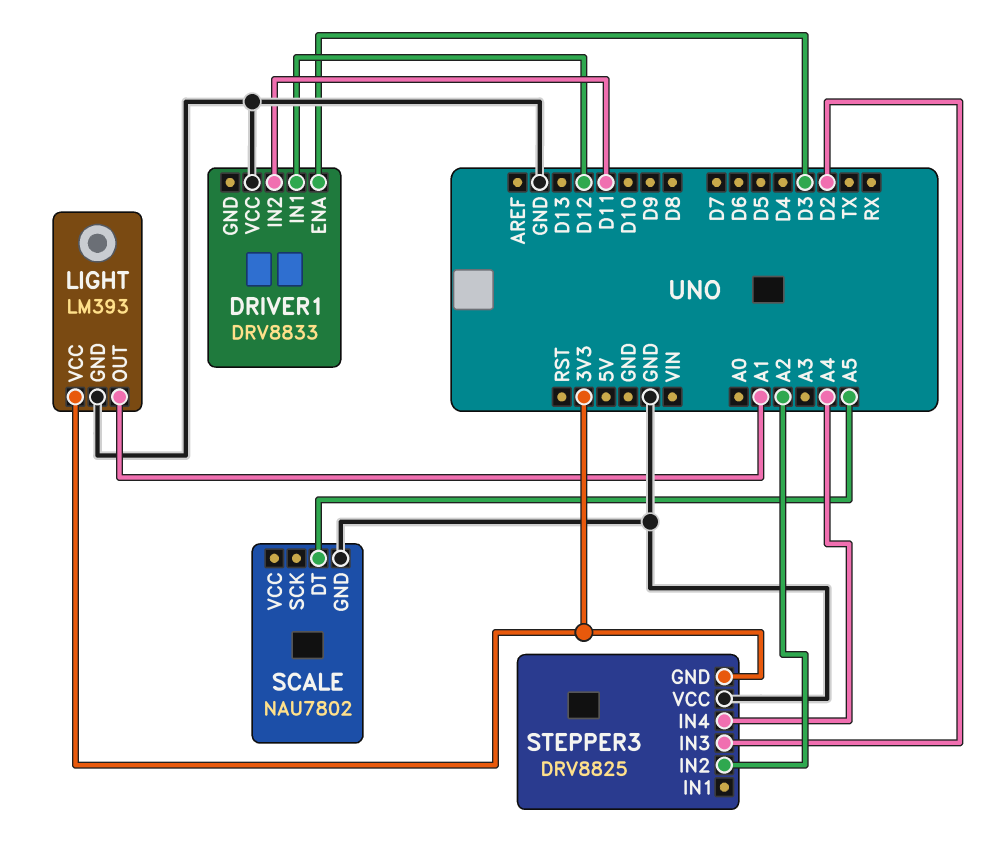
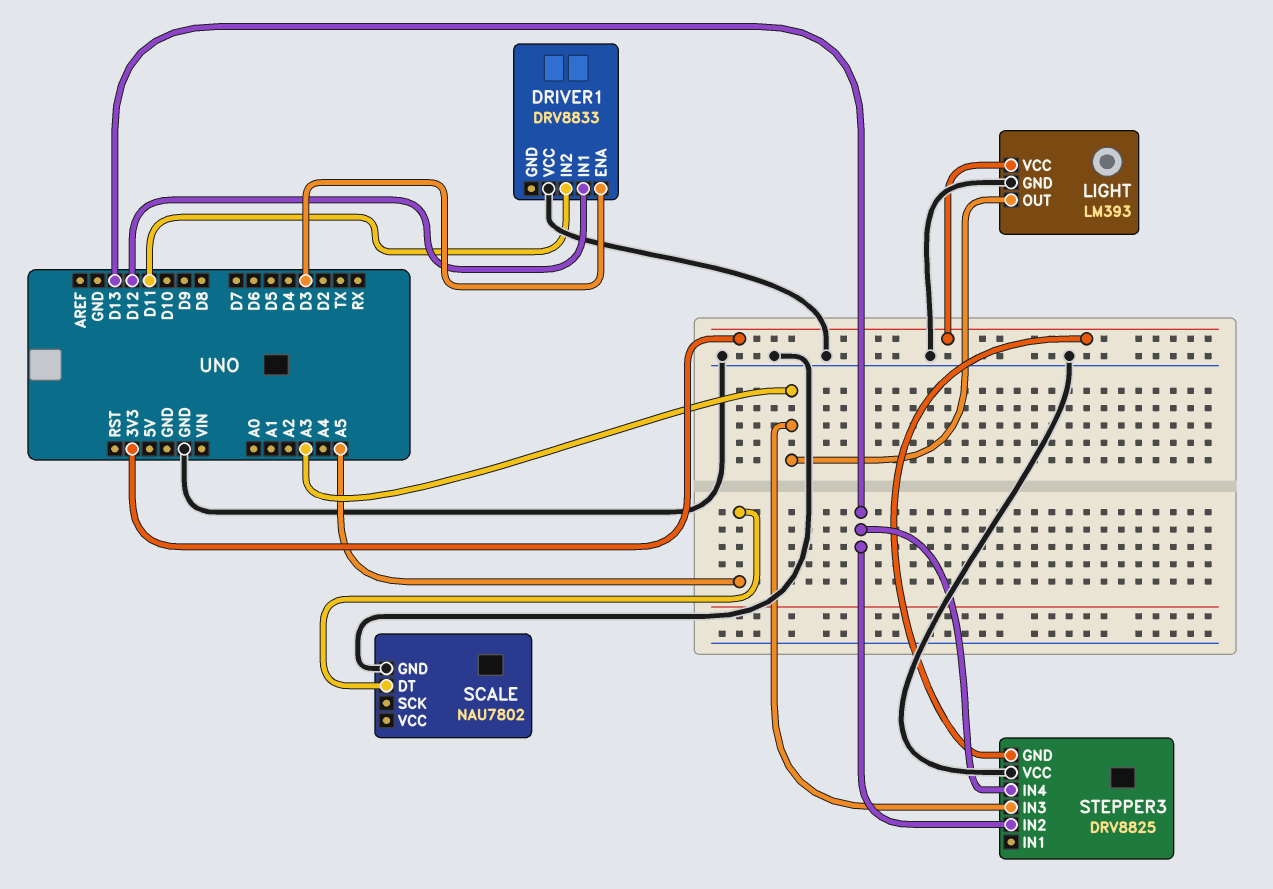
LIGHT pin OUT: A1 -> A3
STEPPER3 pin IN2: A2 -> D13
STEPPER3 pin IN3: D2 -> A3
STEPPER3 pin IN4: A4 -> D13

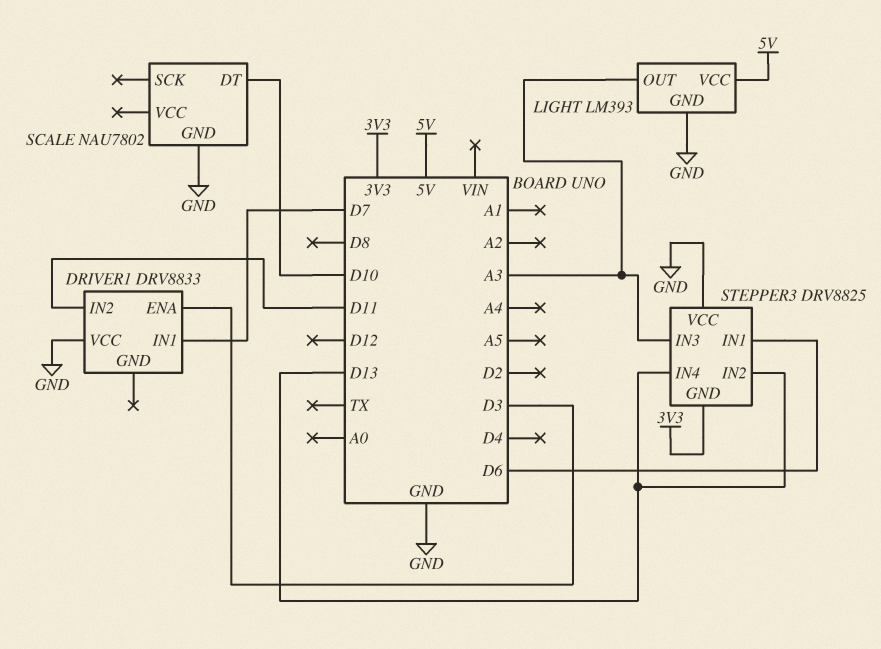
DRIVER1 pin IN1: D12 -> D7
LIGHT pin VCC: 3V3 -> 5V
SCALE pin DT: A5 -> D10
STEPPER3 pin IN1: none -> D6

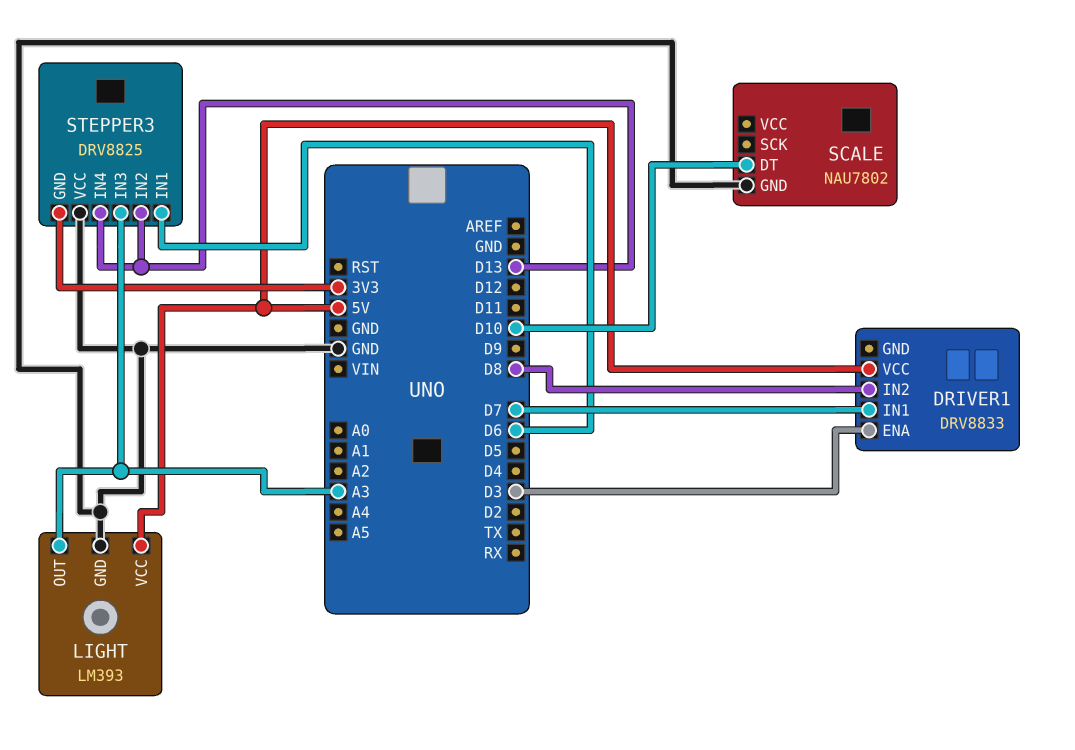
DRIVER1 pin IN2: D11 -> D8
DRIVER1 pin VCC: GND -> 5V

